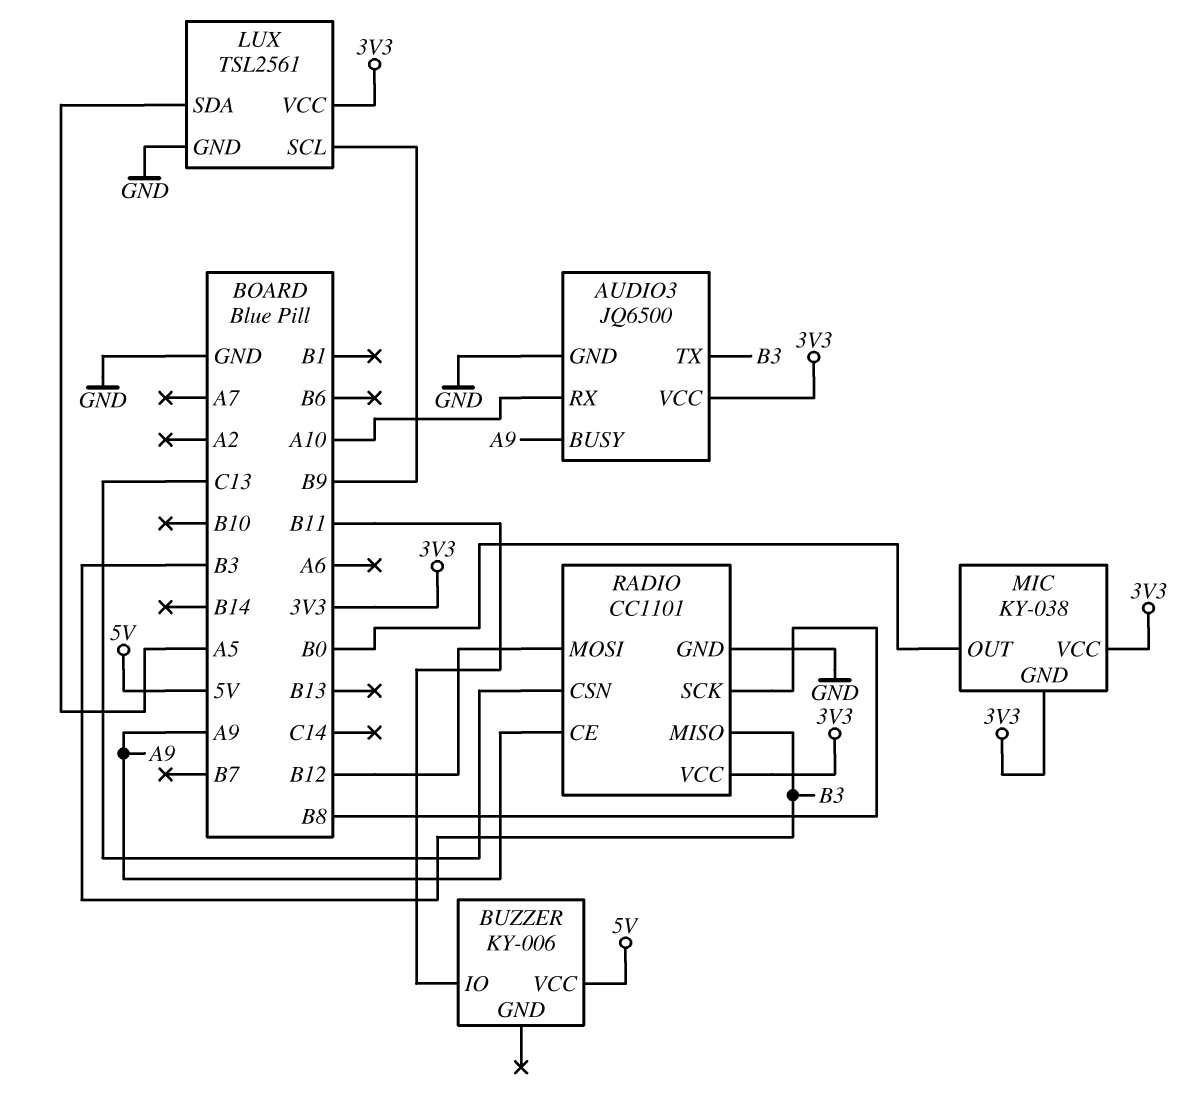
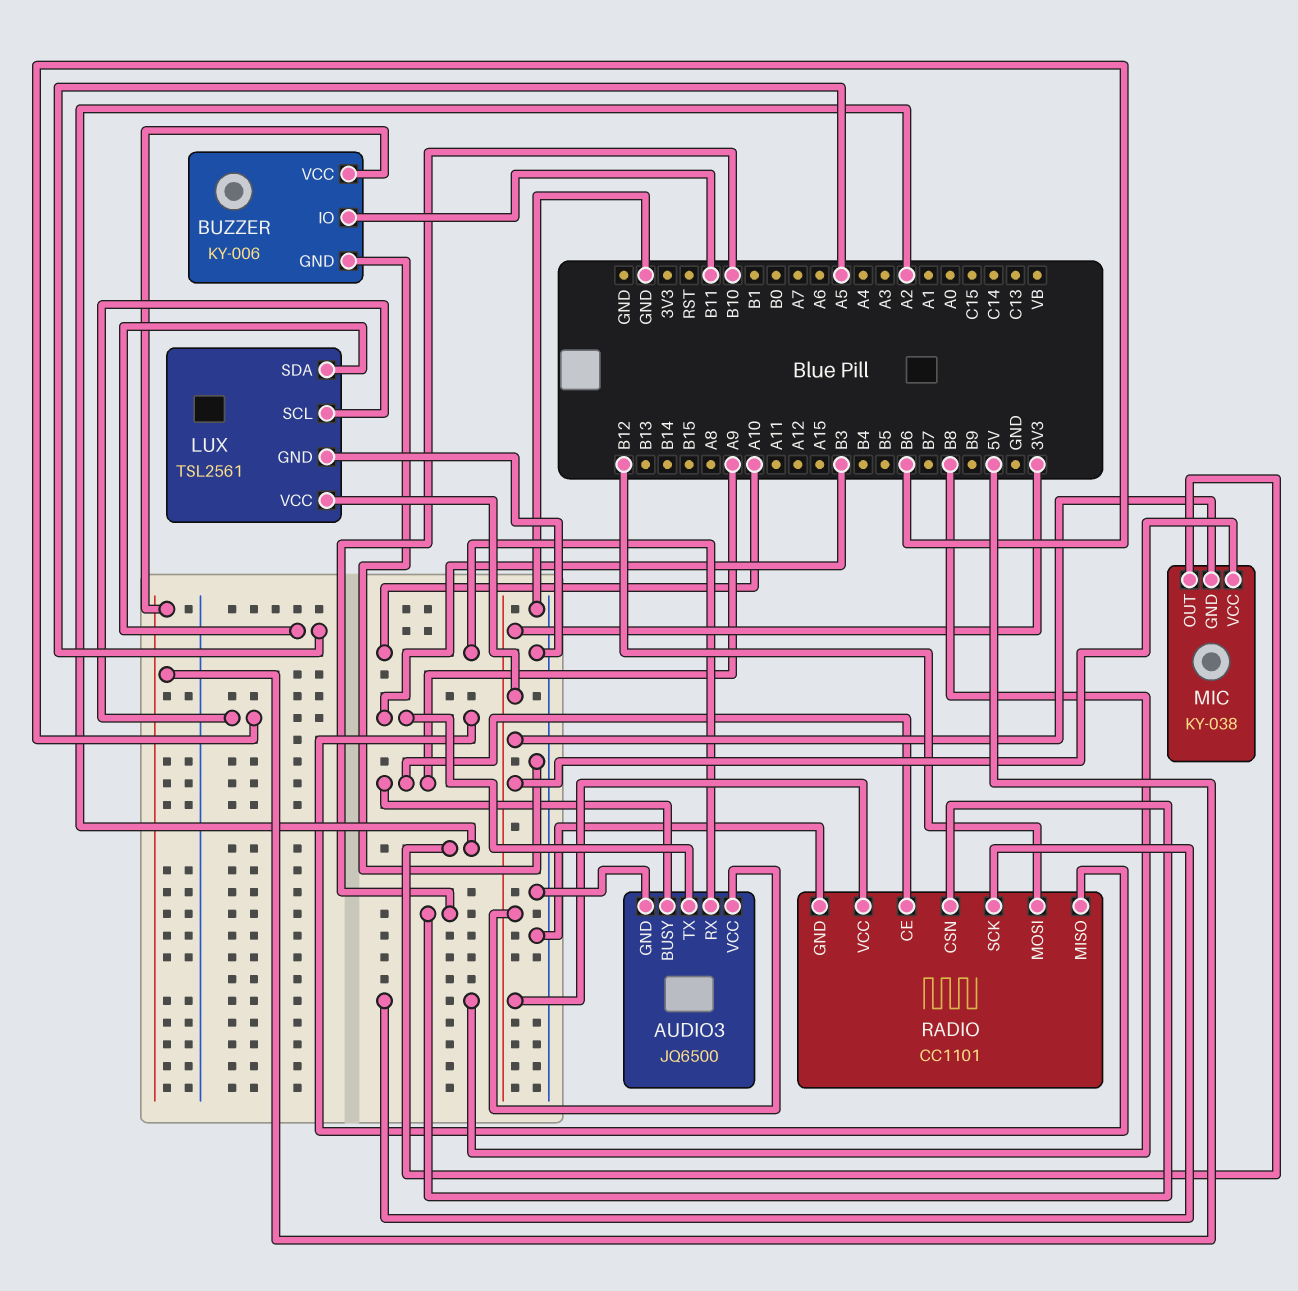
BUZZER pin GND: none -> GND
LUX pin SCL: B9 -> B6
MIC pin OUT: B0 -> A2
RADIO pin CSN: C13 -> B10

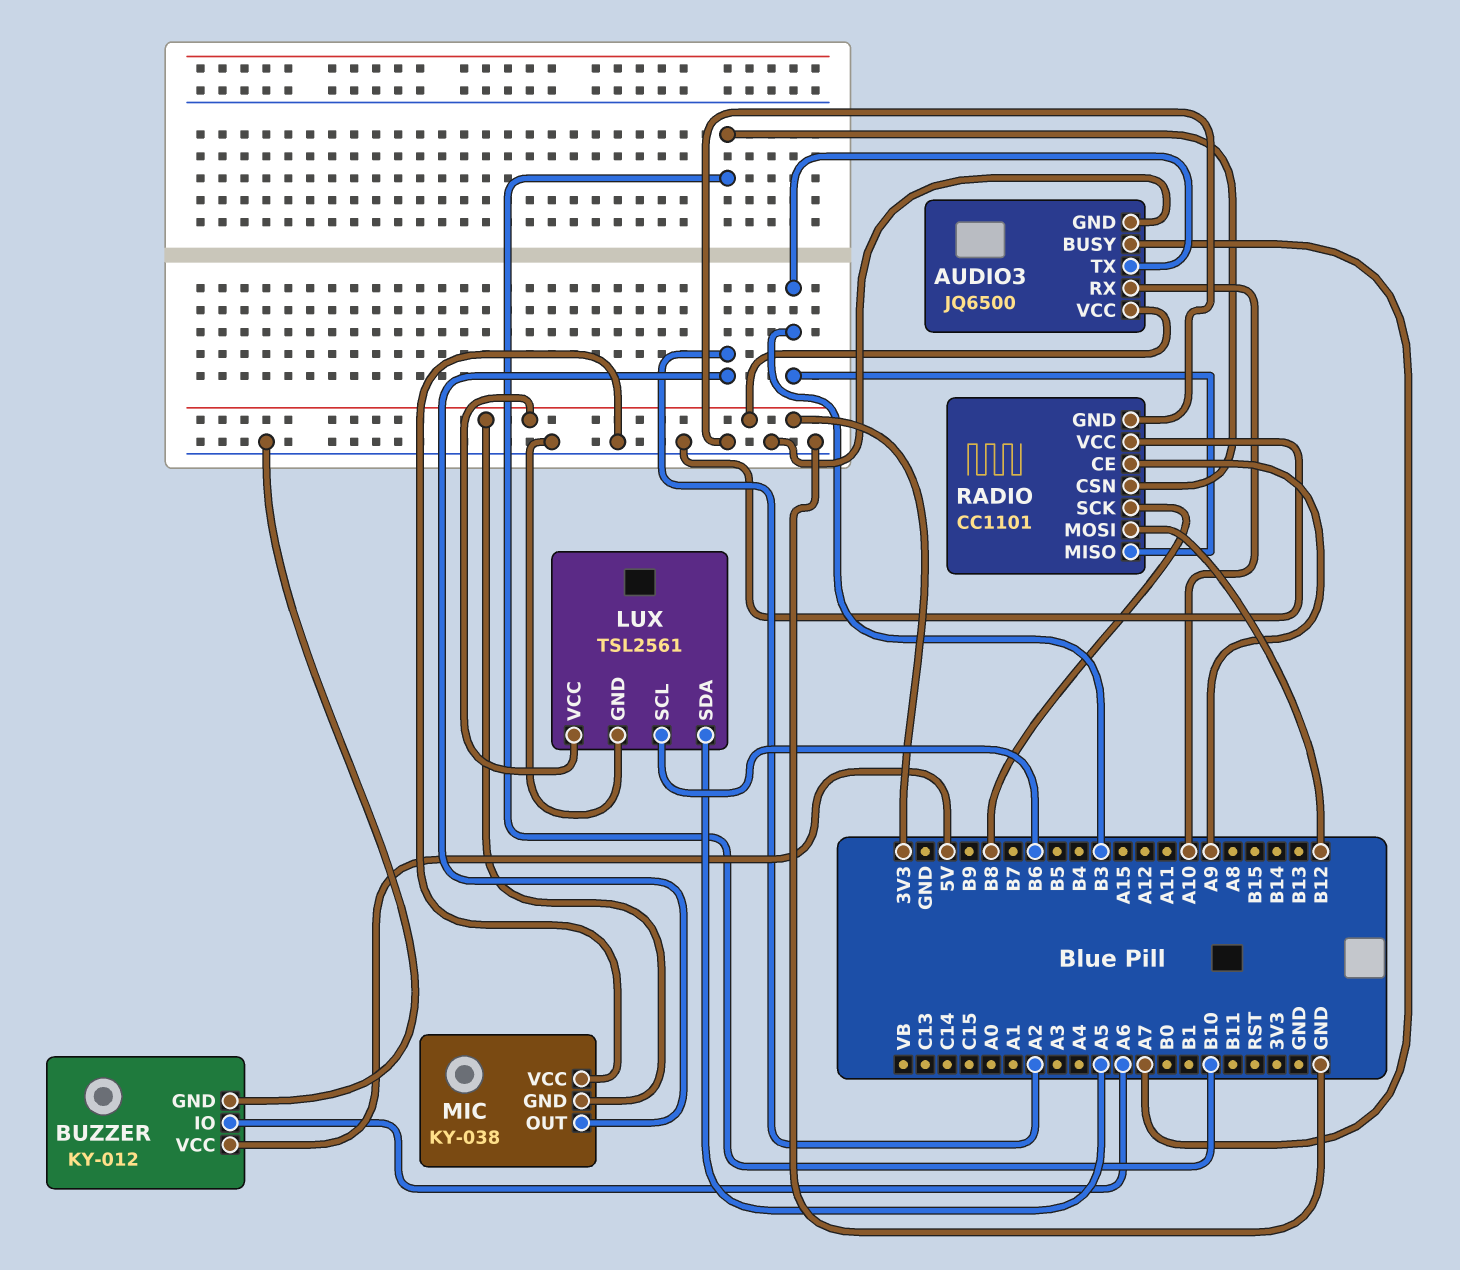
AUDIO3 pin BUSY: A9 -> A7
BUZZER: KY-006 -> KY-012
BUZZER pin IO: B11 -> A6
MIC pin VCC: 3V3 -> GND
RADIO pin VCC: 3V3 -> GND

